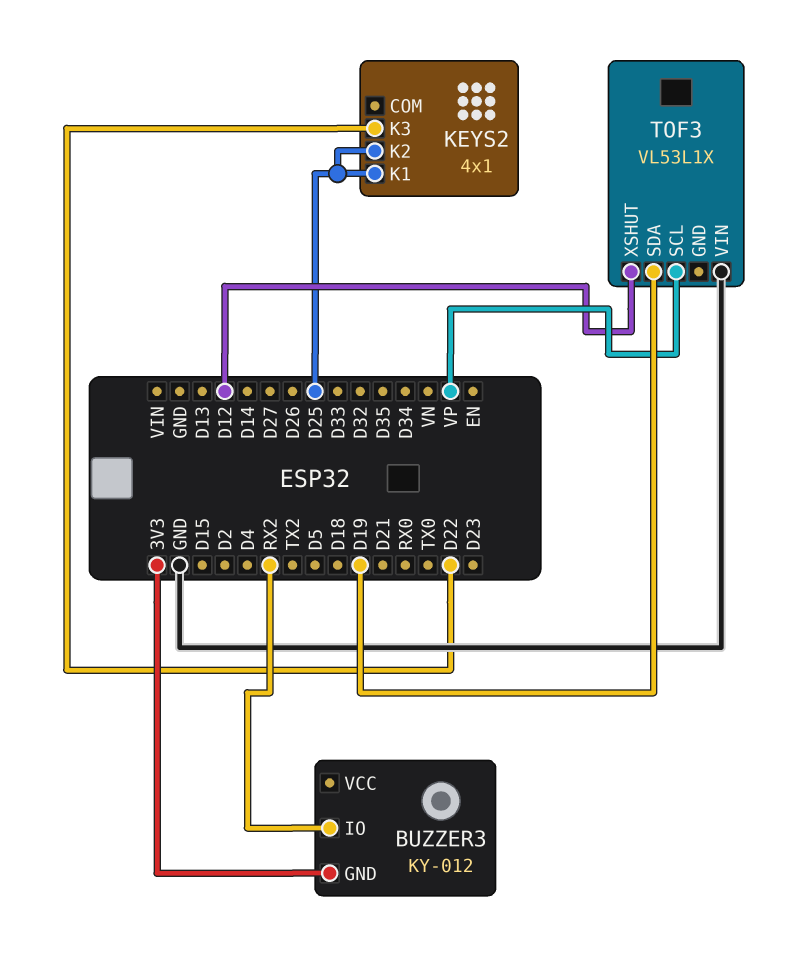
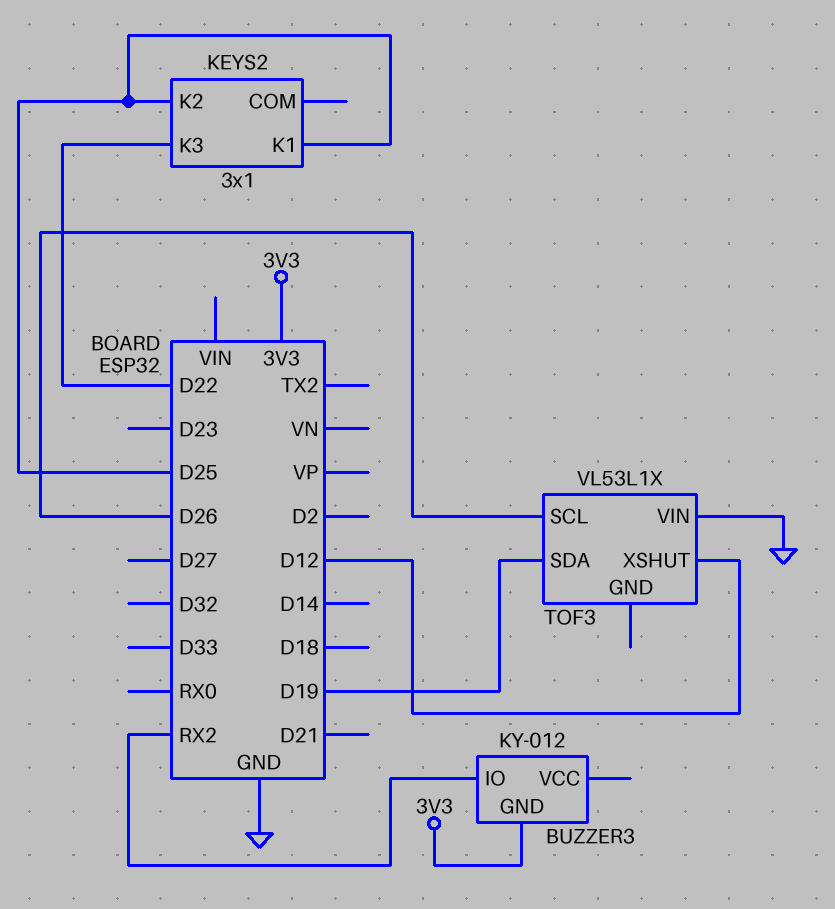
KEYS2: 4x1 -> 3x1
TOF3 pin SCL: VP -> D26

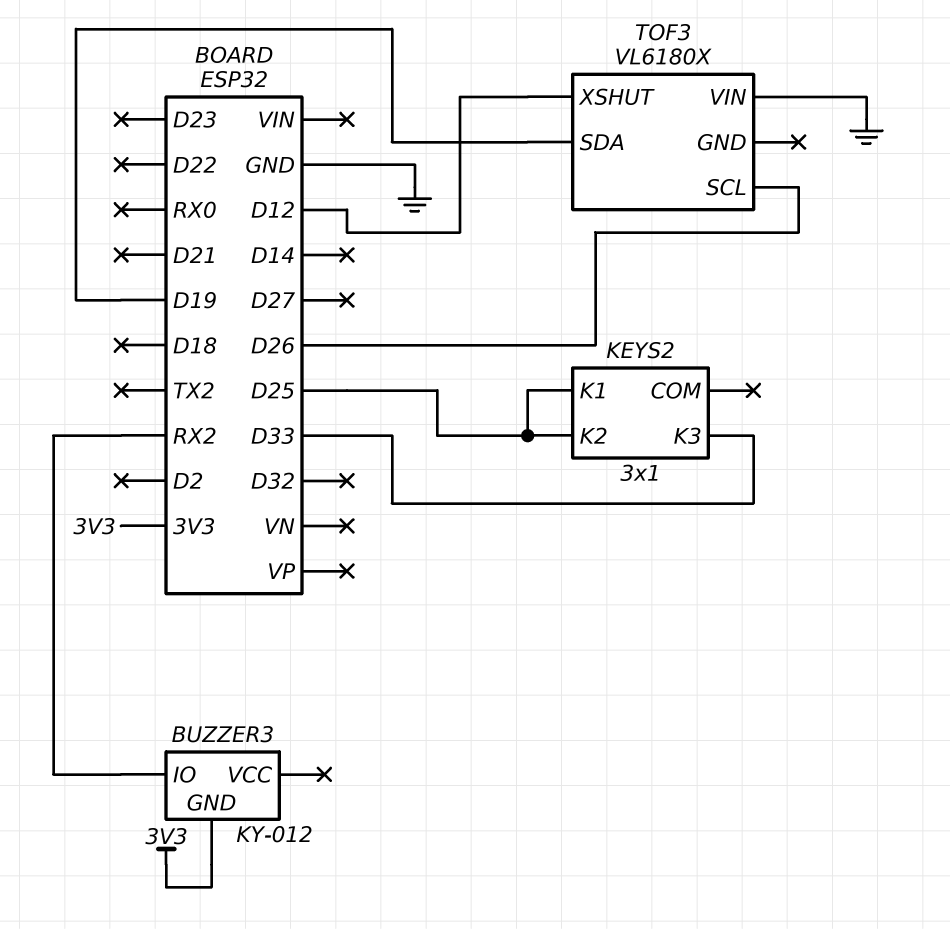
KEYS2 pin K3: D22 -> D33
TOF3: VL53L1X -> VL6180X

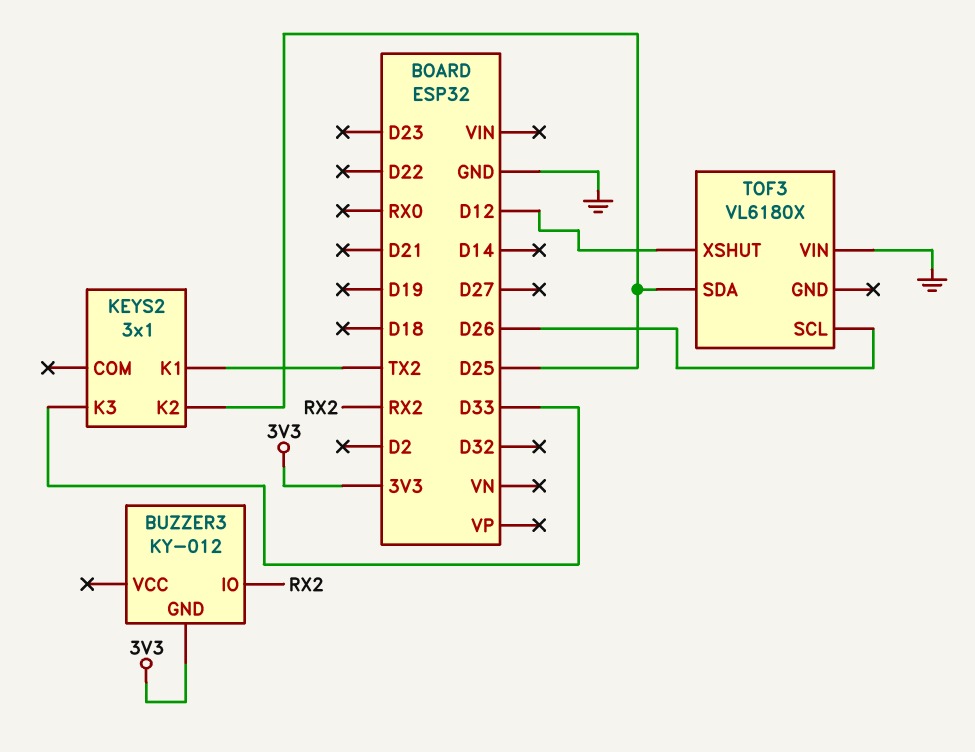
KEYS2 pin K1: D25 -> TX2
TOF3 pin SDA: D19 -> D25

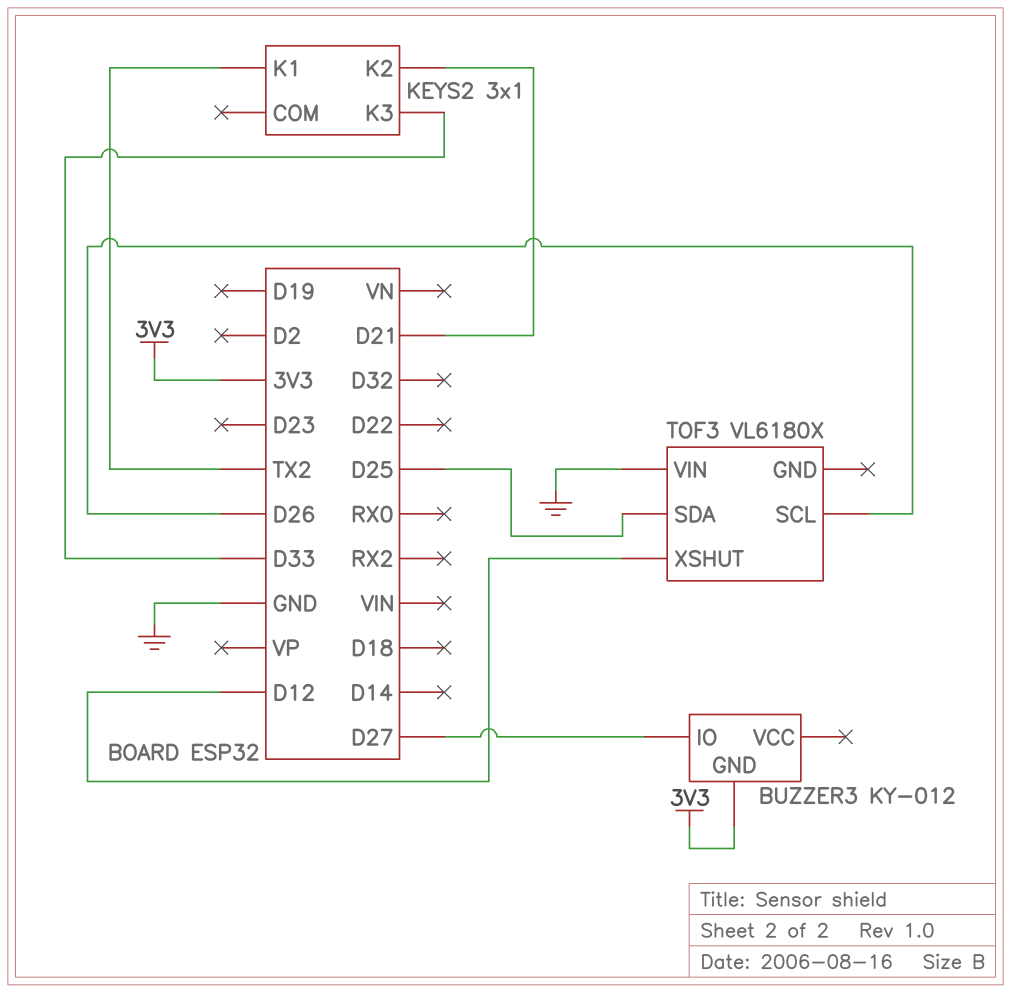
BUZZER3 pin IO: RX2 -> D27
KEYS2 pin K2: D25 -> D21

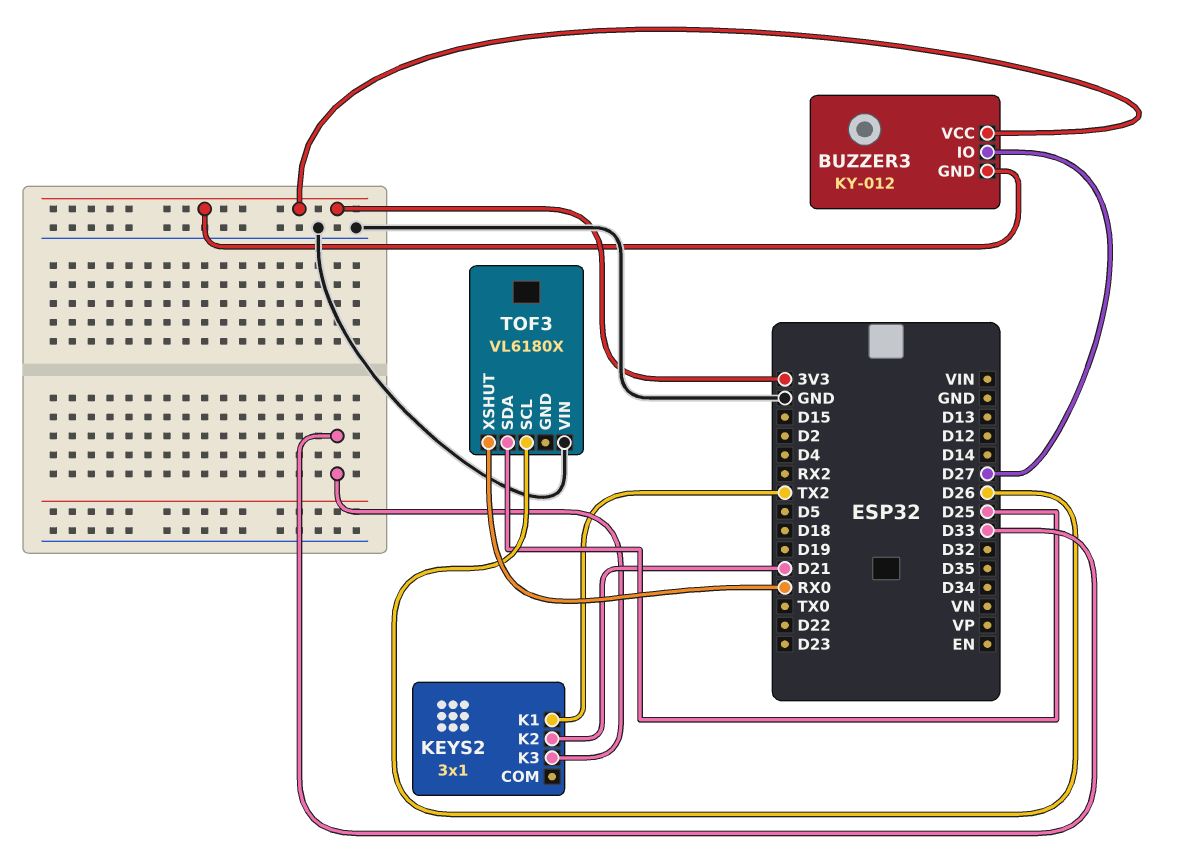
BUZZER3 pin VCC: none -> 3V3
TOF3 pin XSHUT: D12 -> RX0

